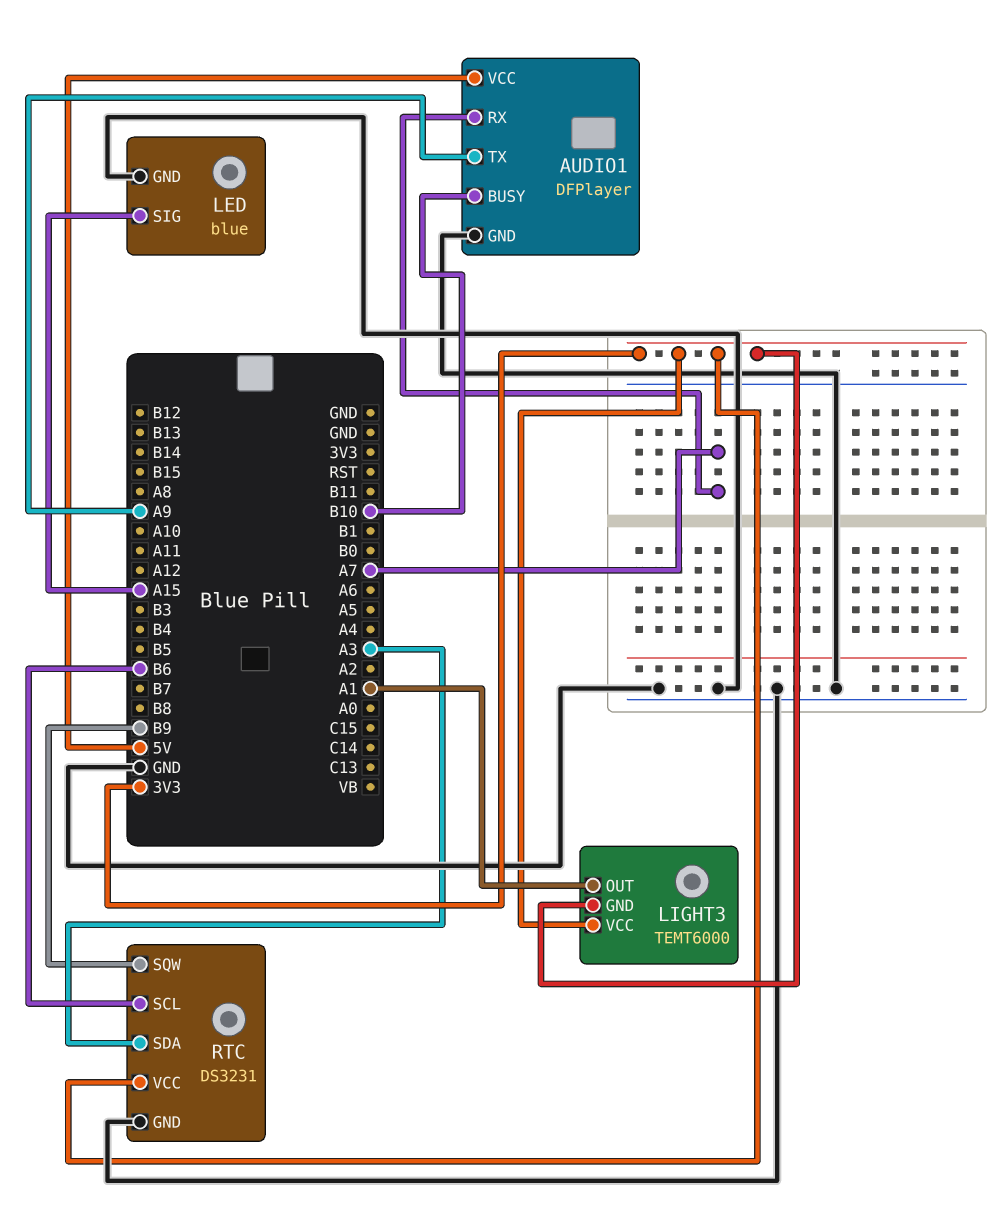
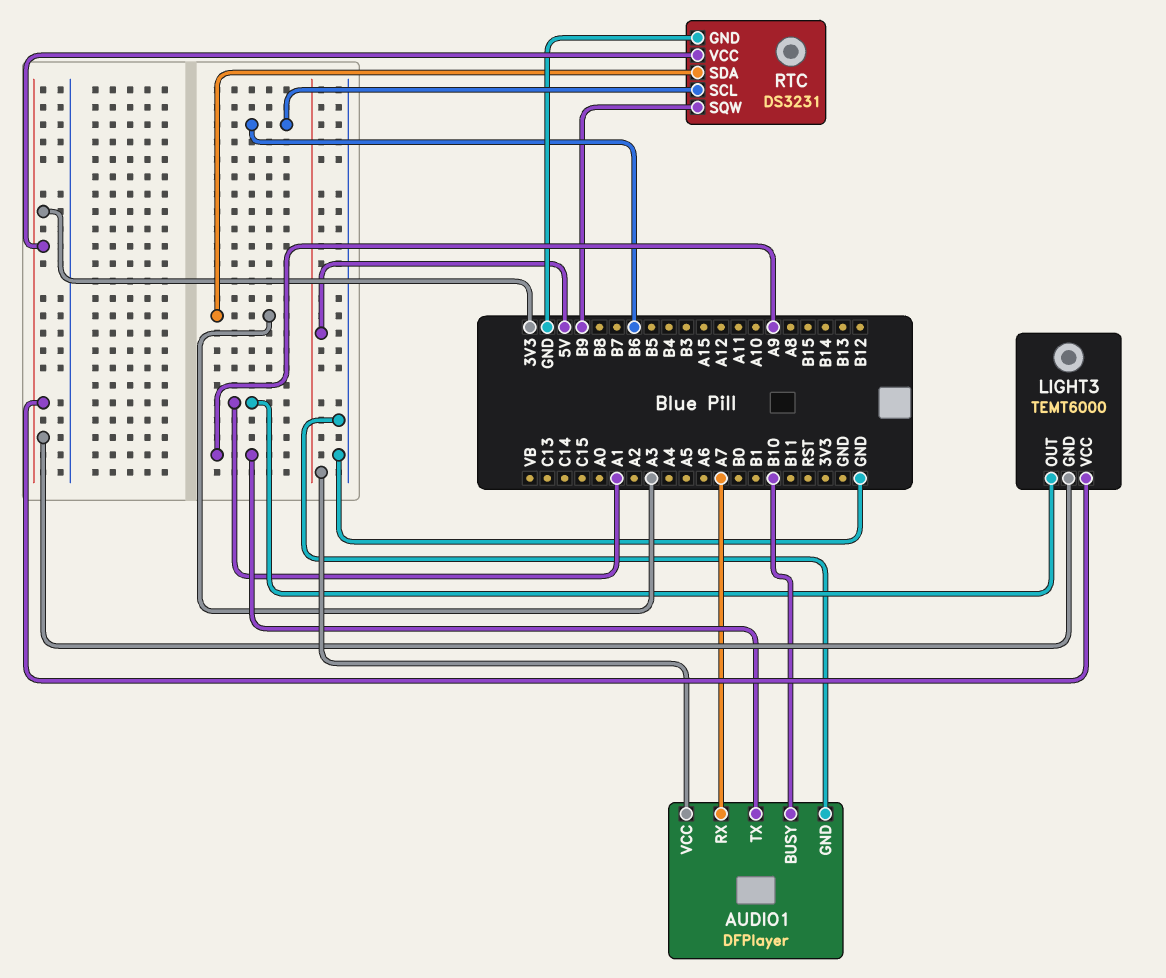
LED: blue -> none
LED pin GND: GND -> none
LED pin SIG: A15 -> none

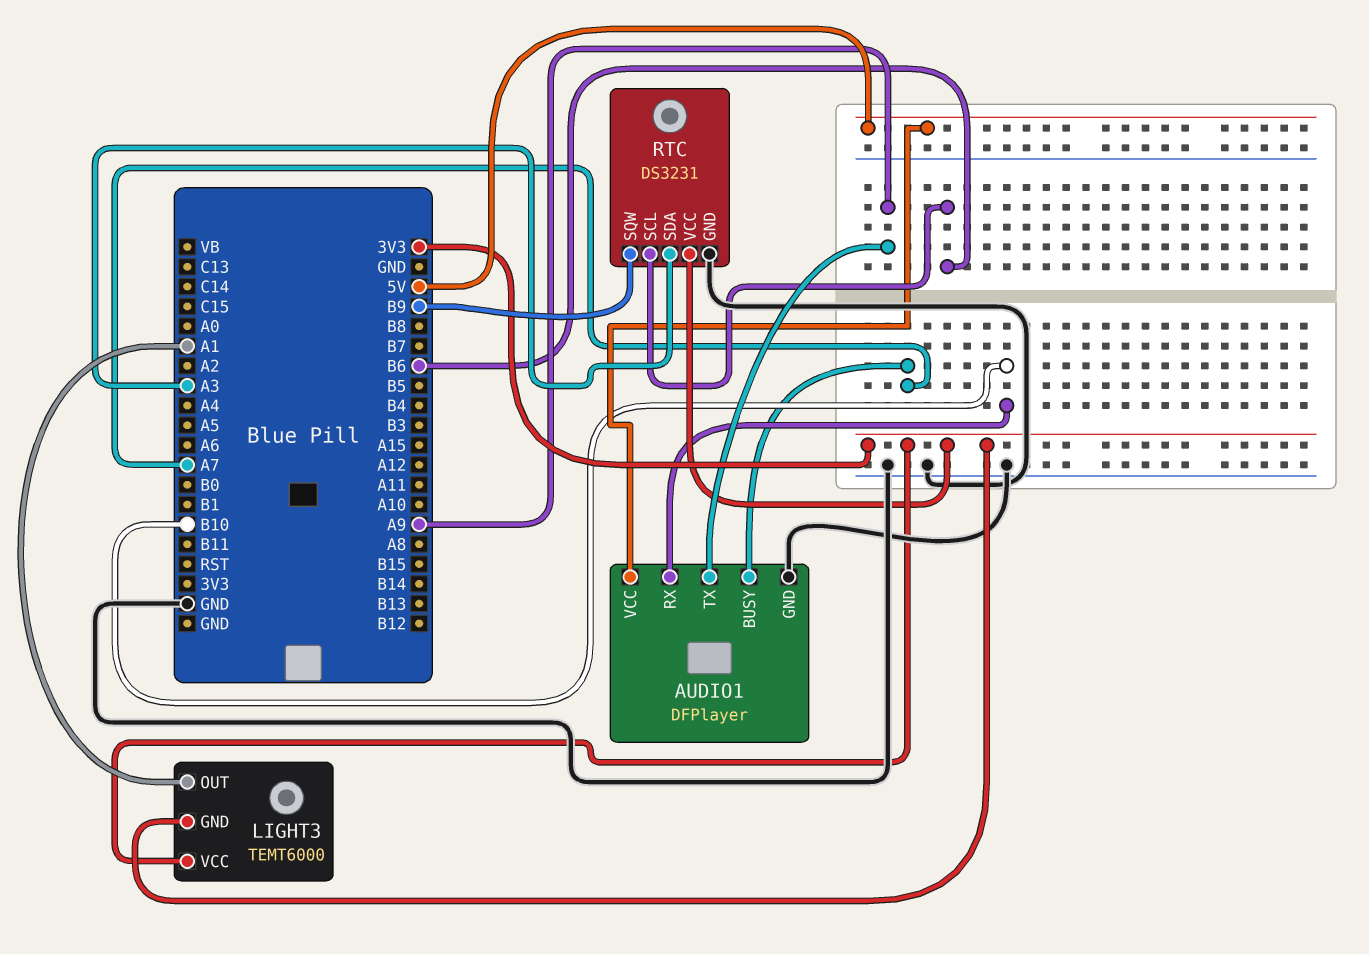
AUDIO1 pin BUSY: B10 -> A7
AUDIO1 pin RX: A7 -> B10

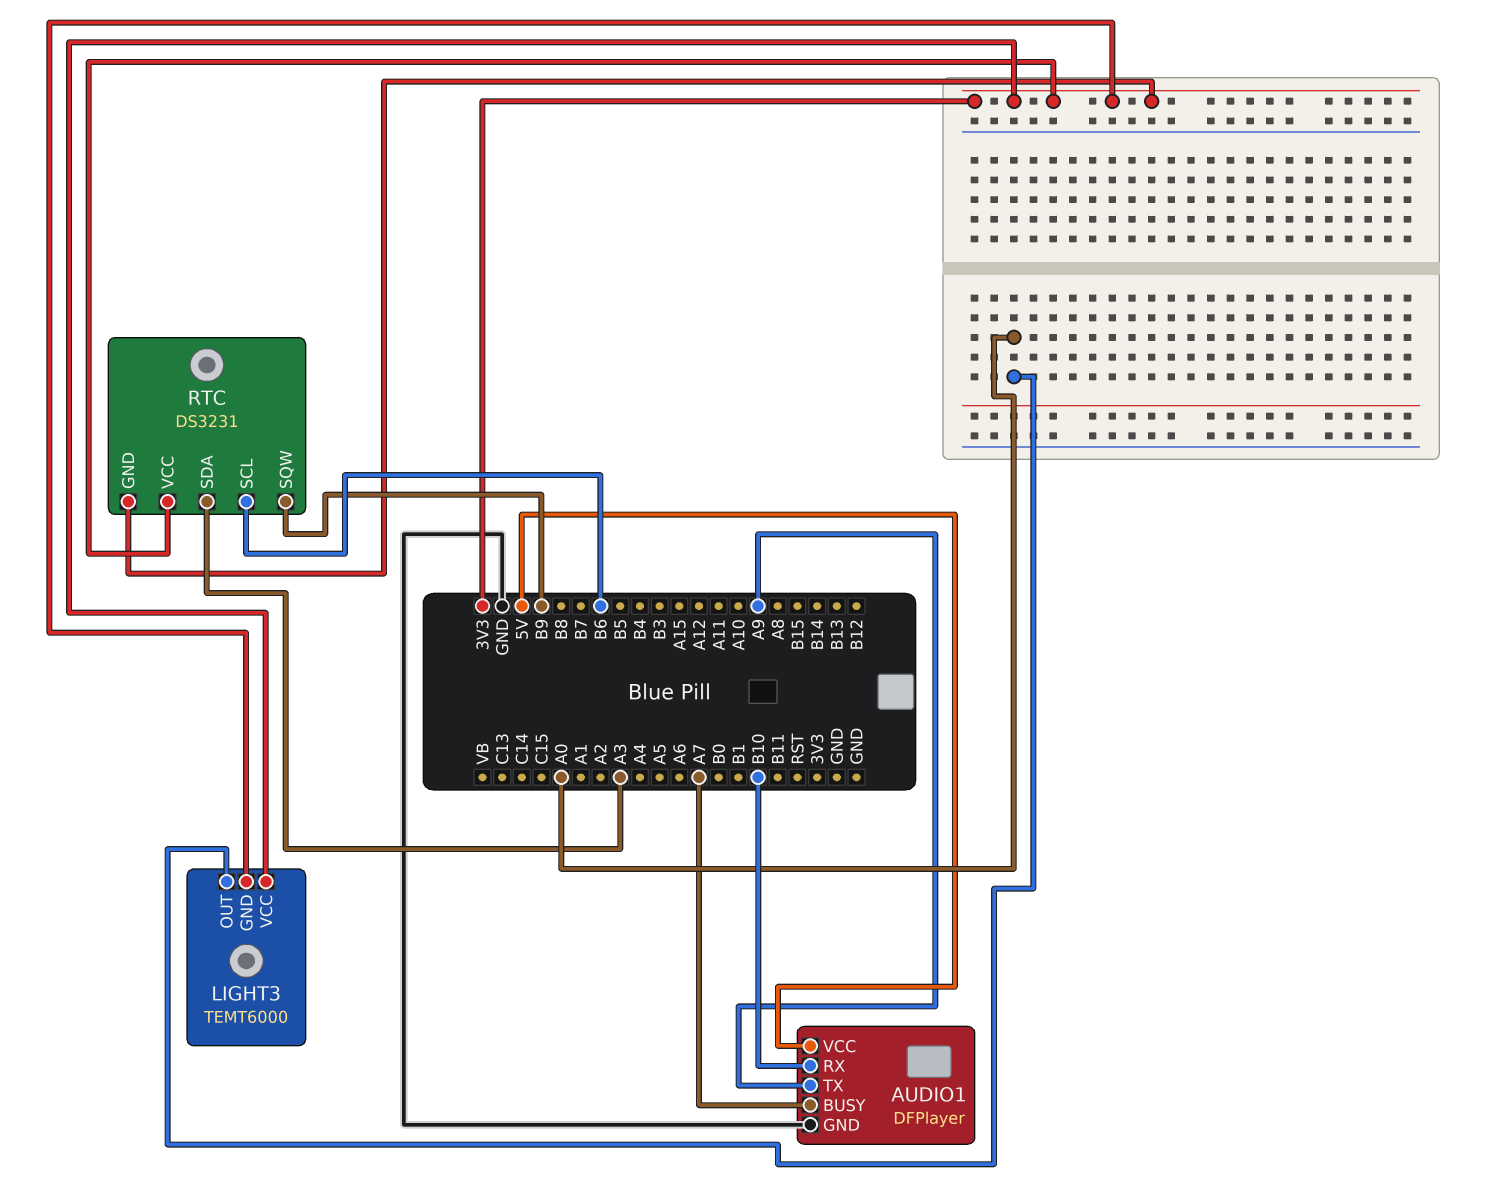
LIGHT3 pin OUT: A1 -> A0
RTC pin GND: GND -> 3V3

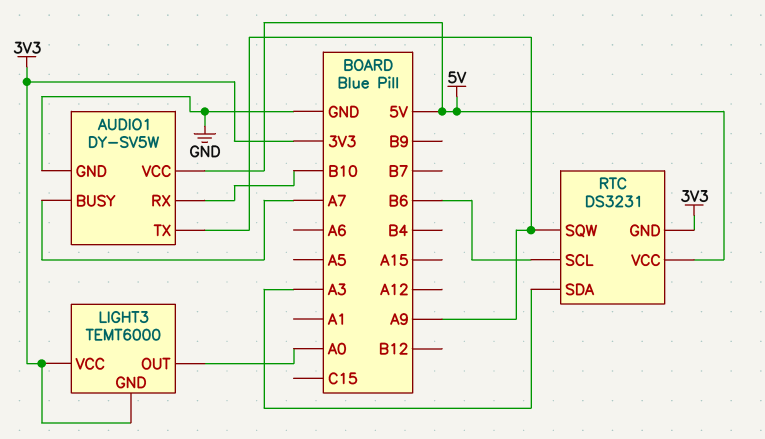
AUDIO1: DFPlayer -> DY-SV5W
RTC pin SQW: B9 -> A9
RTC pin VCC: 3V3 -> 5V

